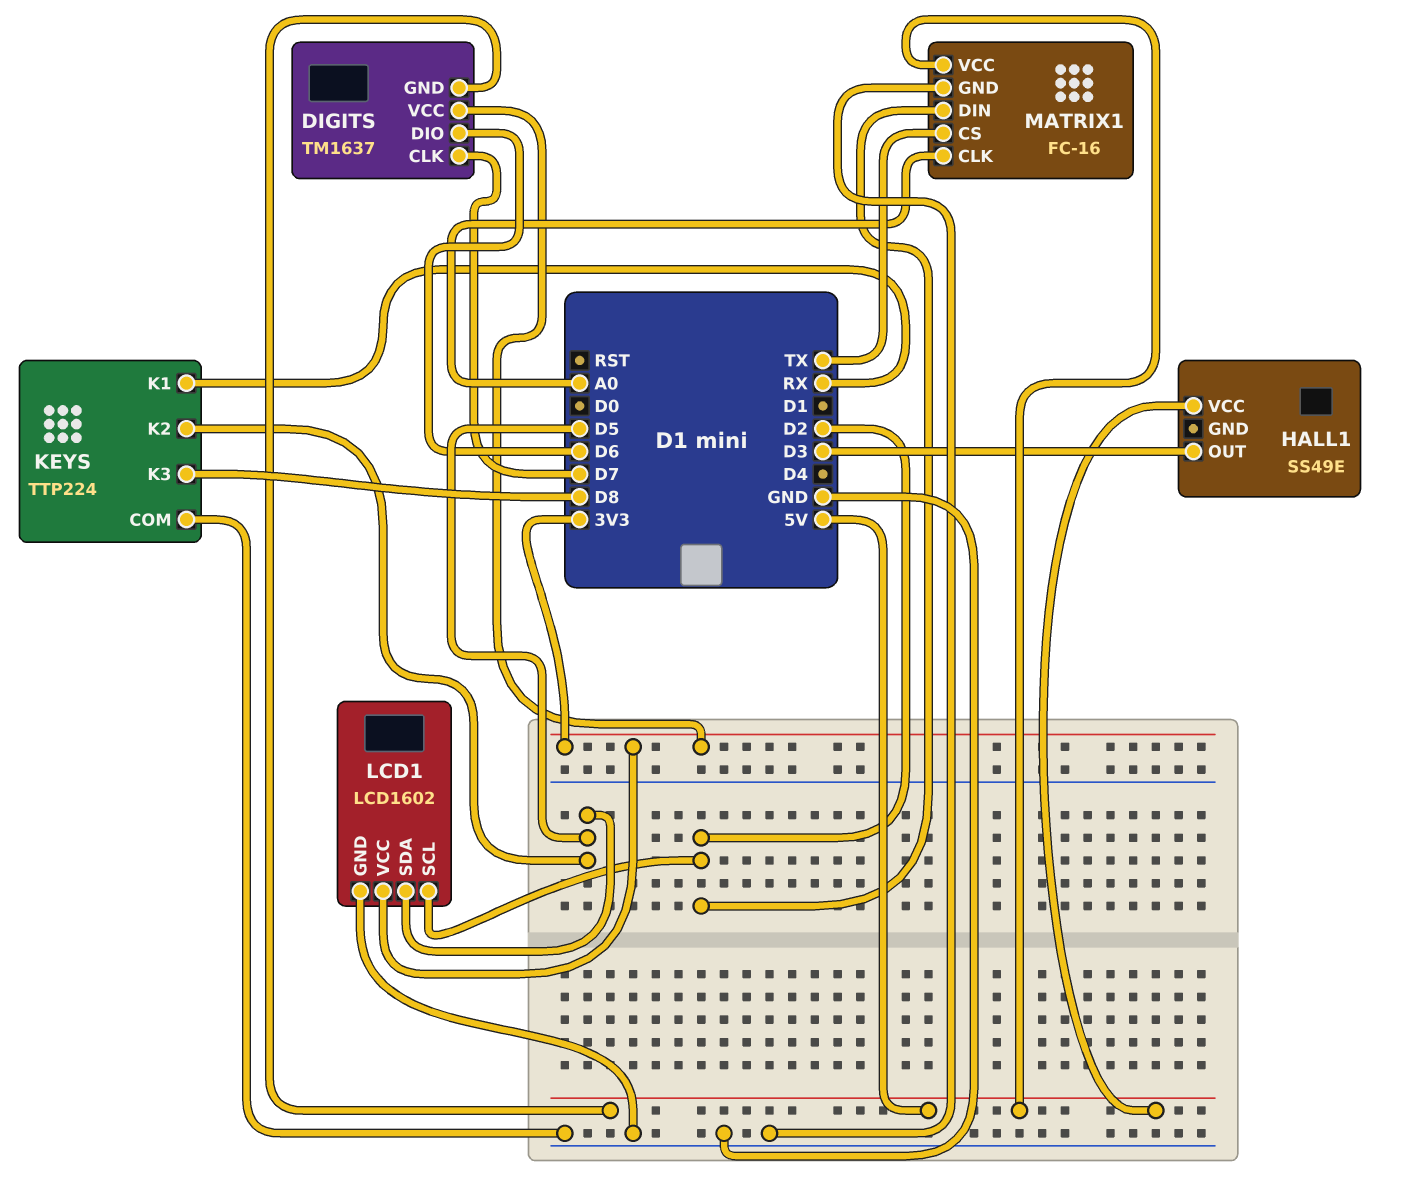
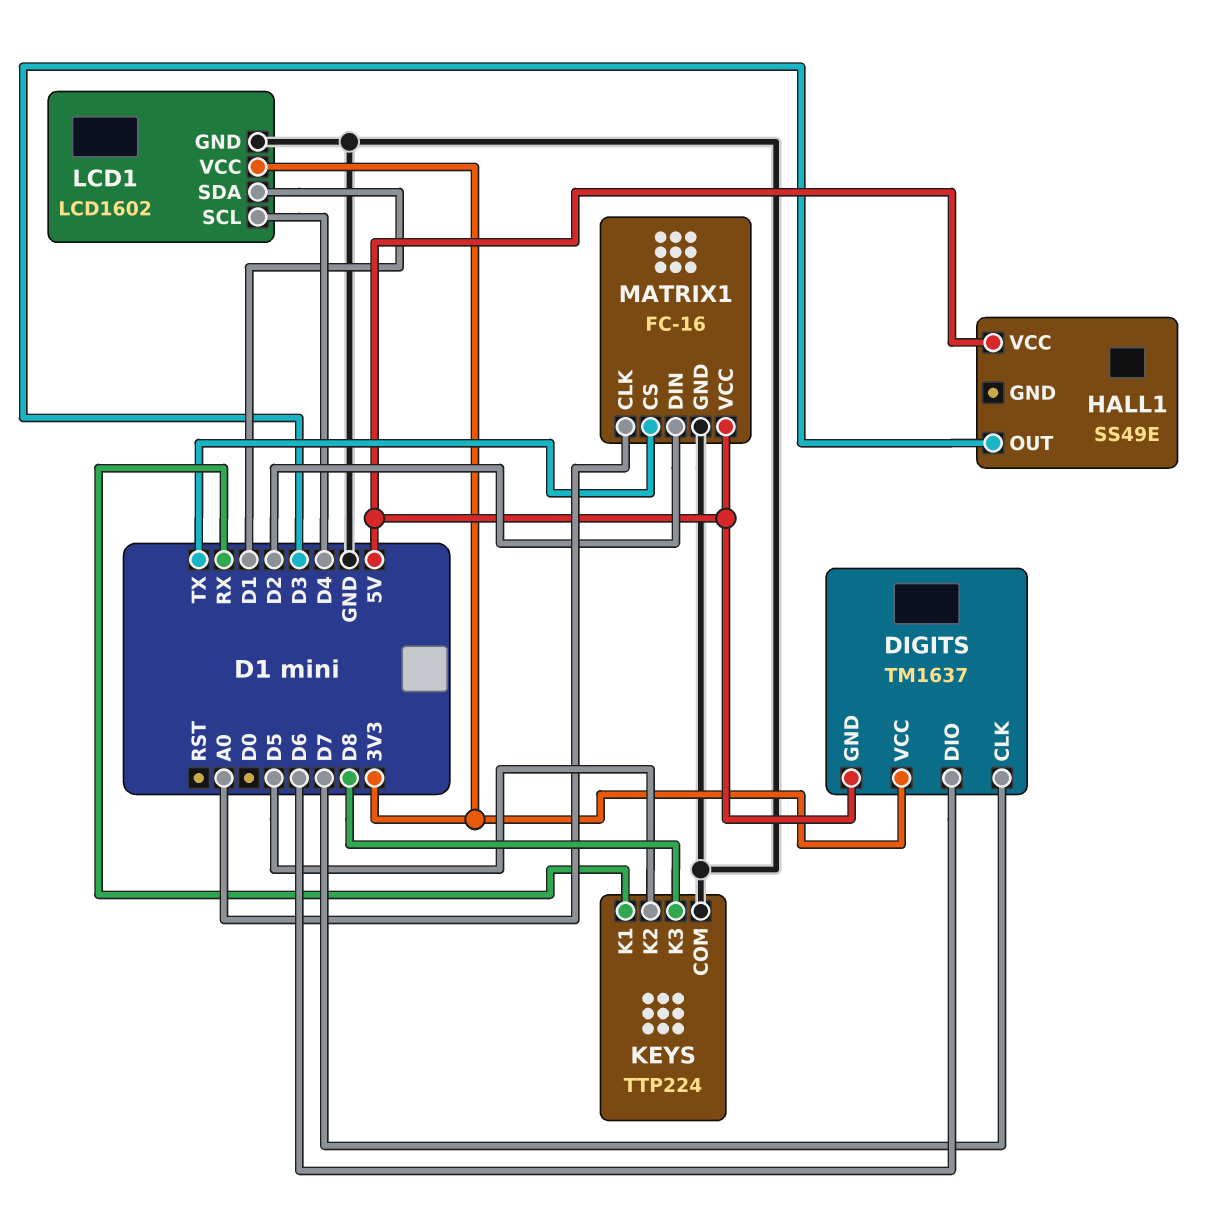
LCD1 pin SCL: D2 -> D4
LCD1 pin SDA: D5 -> D1

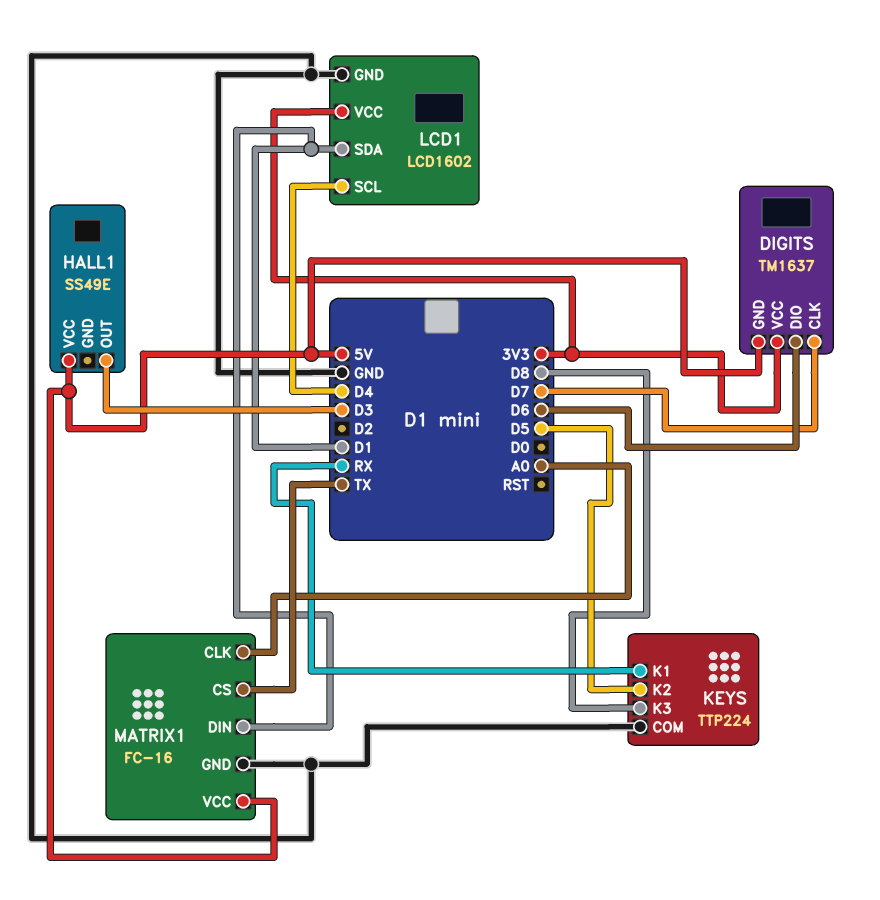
MATRIX1 pin DIN: D2 -> D1

